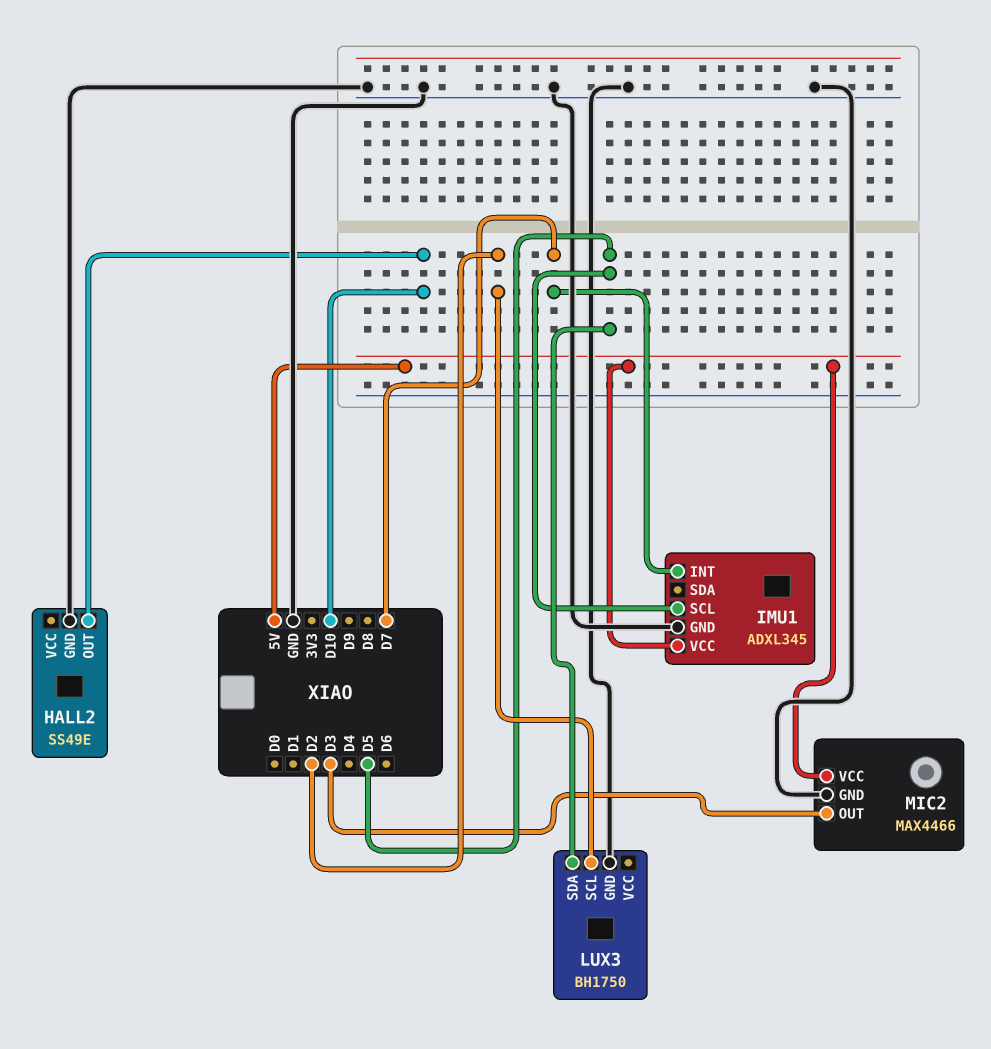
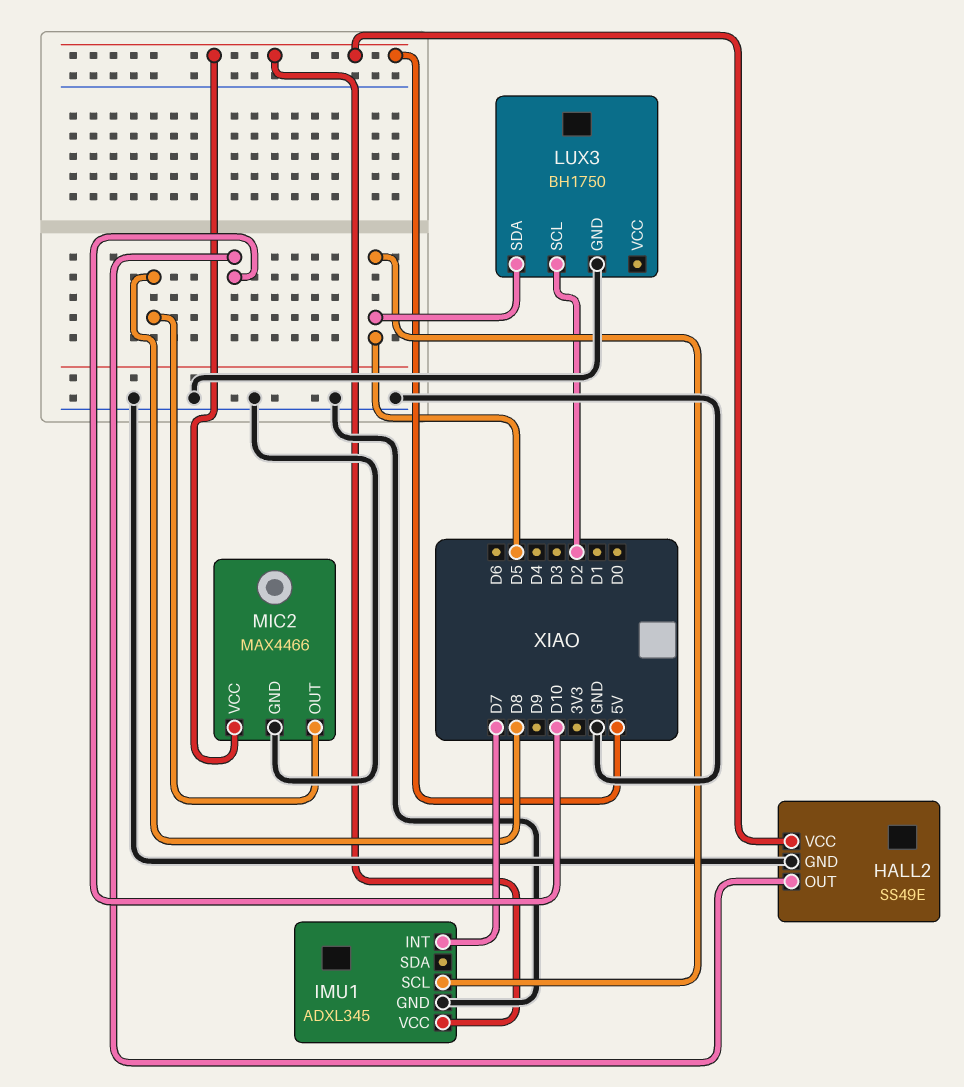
HALL2 pin VCC: none -> 5V
MIC2 pin OUT: D3 -> D8

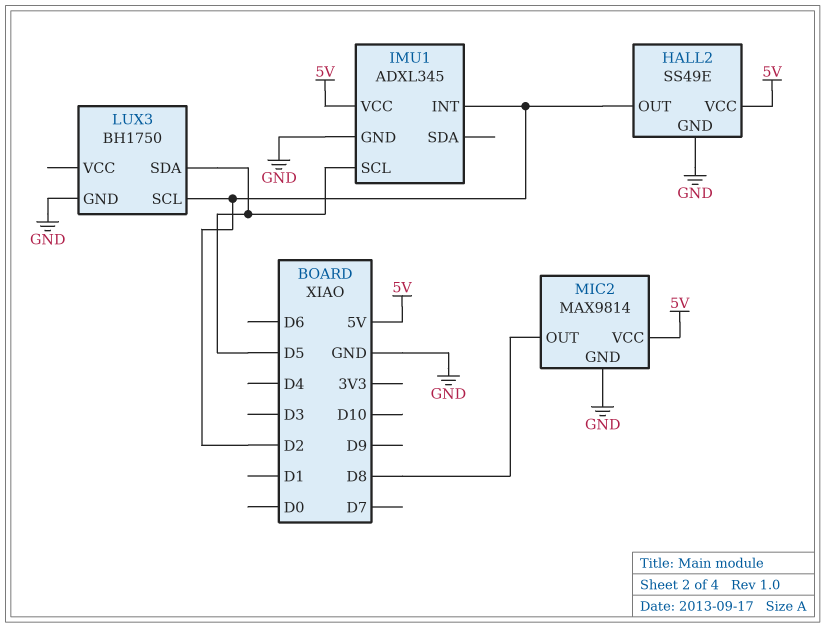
HALL2 pin OUT: D10 -> D2
IMU1 pin INT: D7 -> D2
MIC2: MAX4466 -> MAX9814

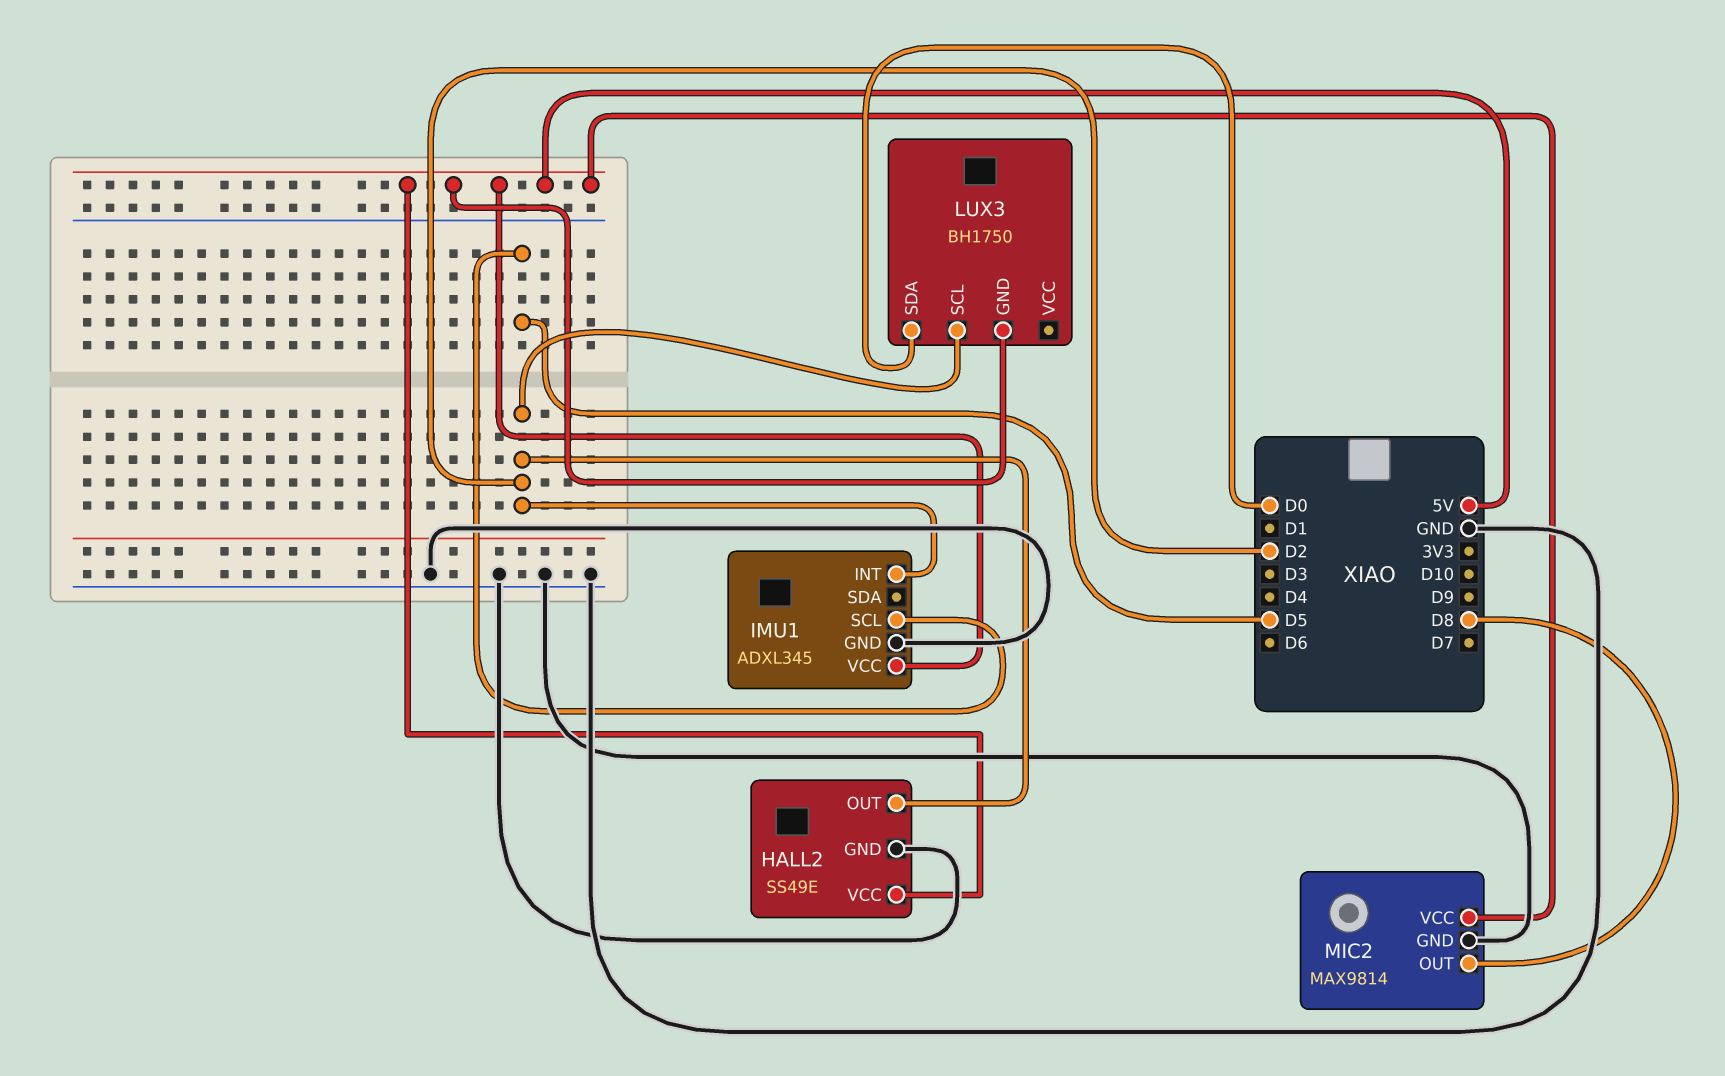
LUX3 pin GND: GND -> 5V
LUX3 pin SDA: D5 -> D0

